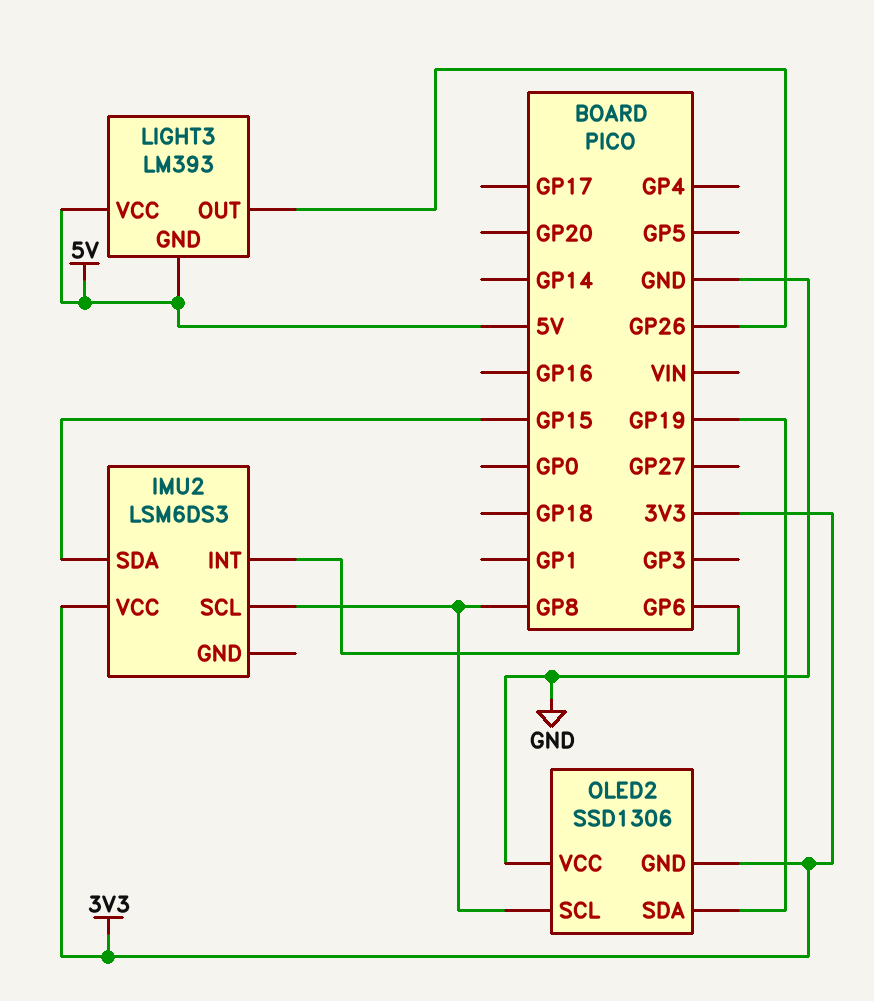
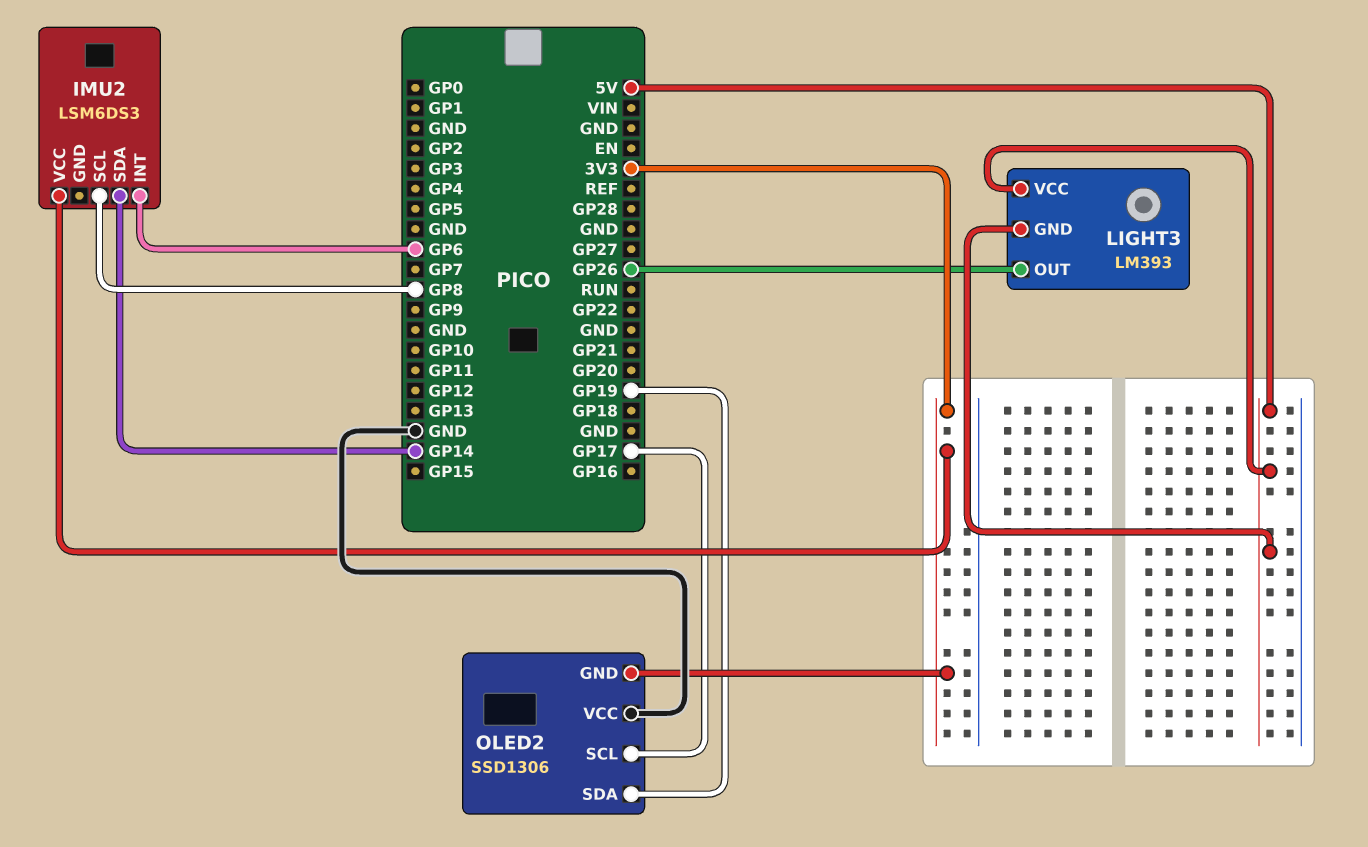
IMU2 pin SDA: GP15 -> GP14
OLED2 pin SCL: GP8 -> GP17

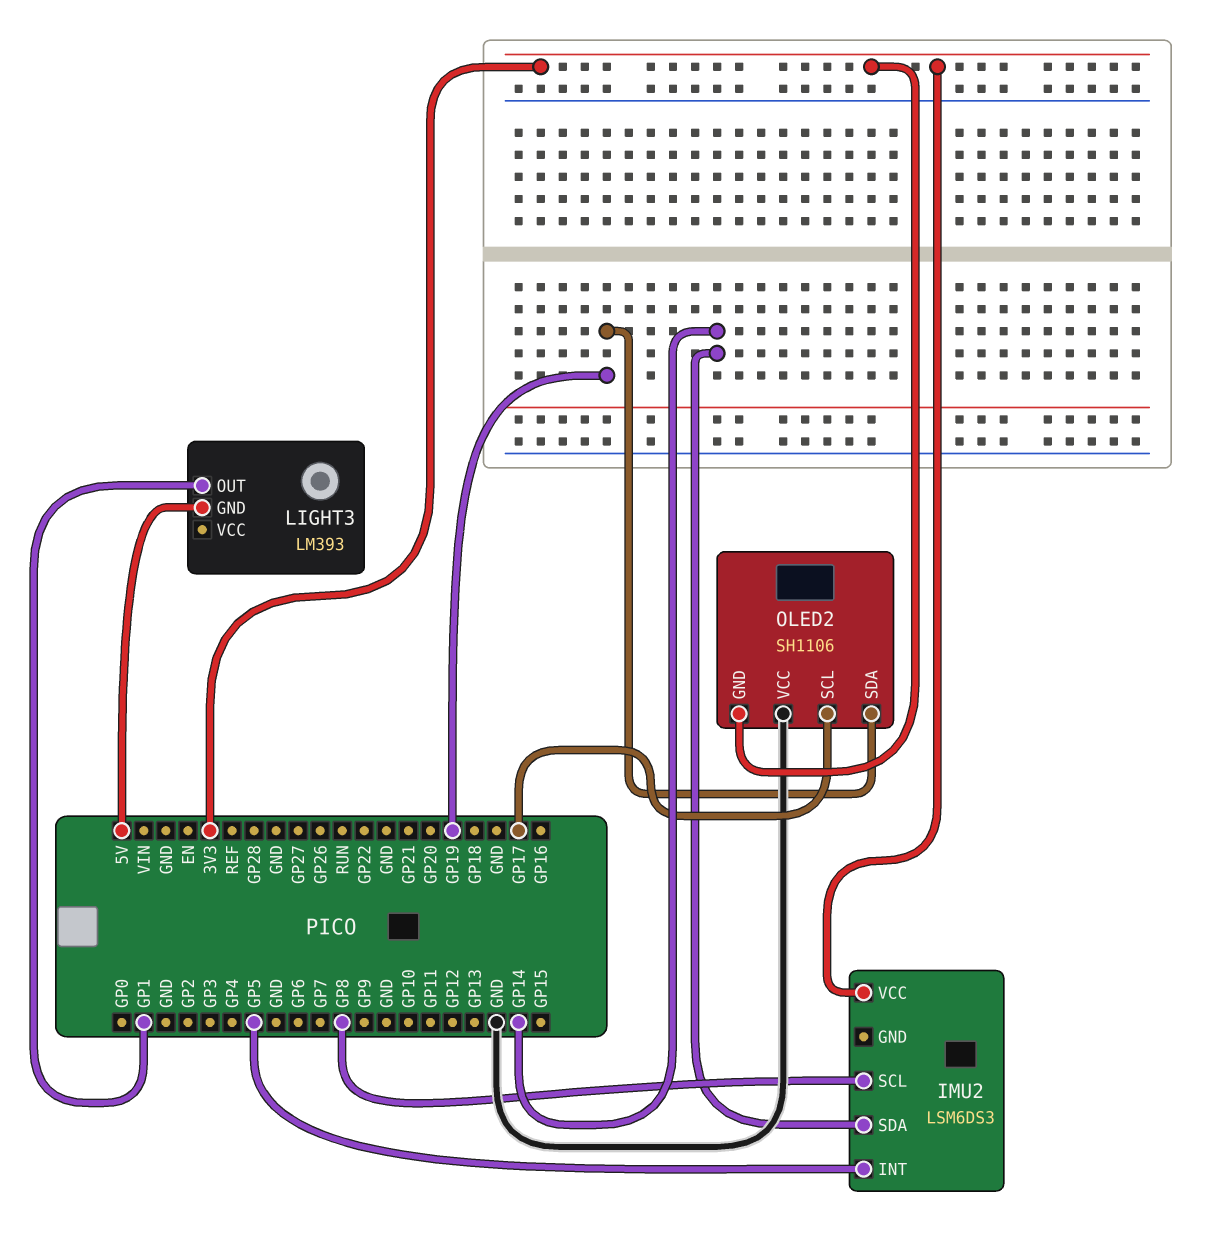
IMU2 pin INT: GP6 -> GP5
LIGHT3 pin OUT: GP26 -> GP1
LIGHT3 pin VCC: 5V -> none
OLED2: SSD1306 -> SH1106

